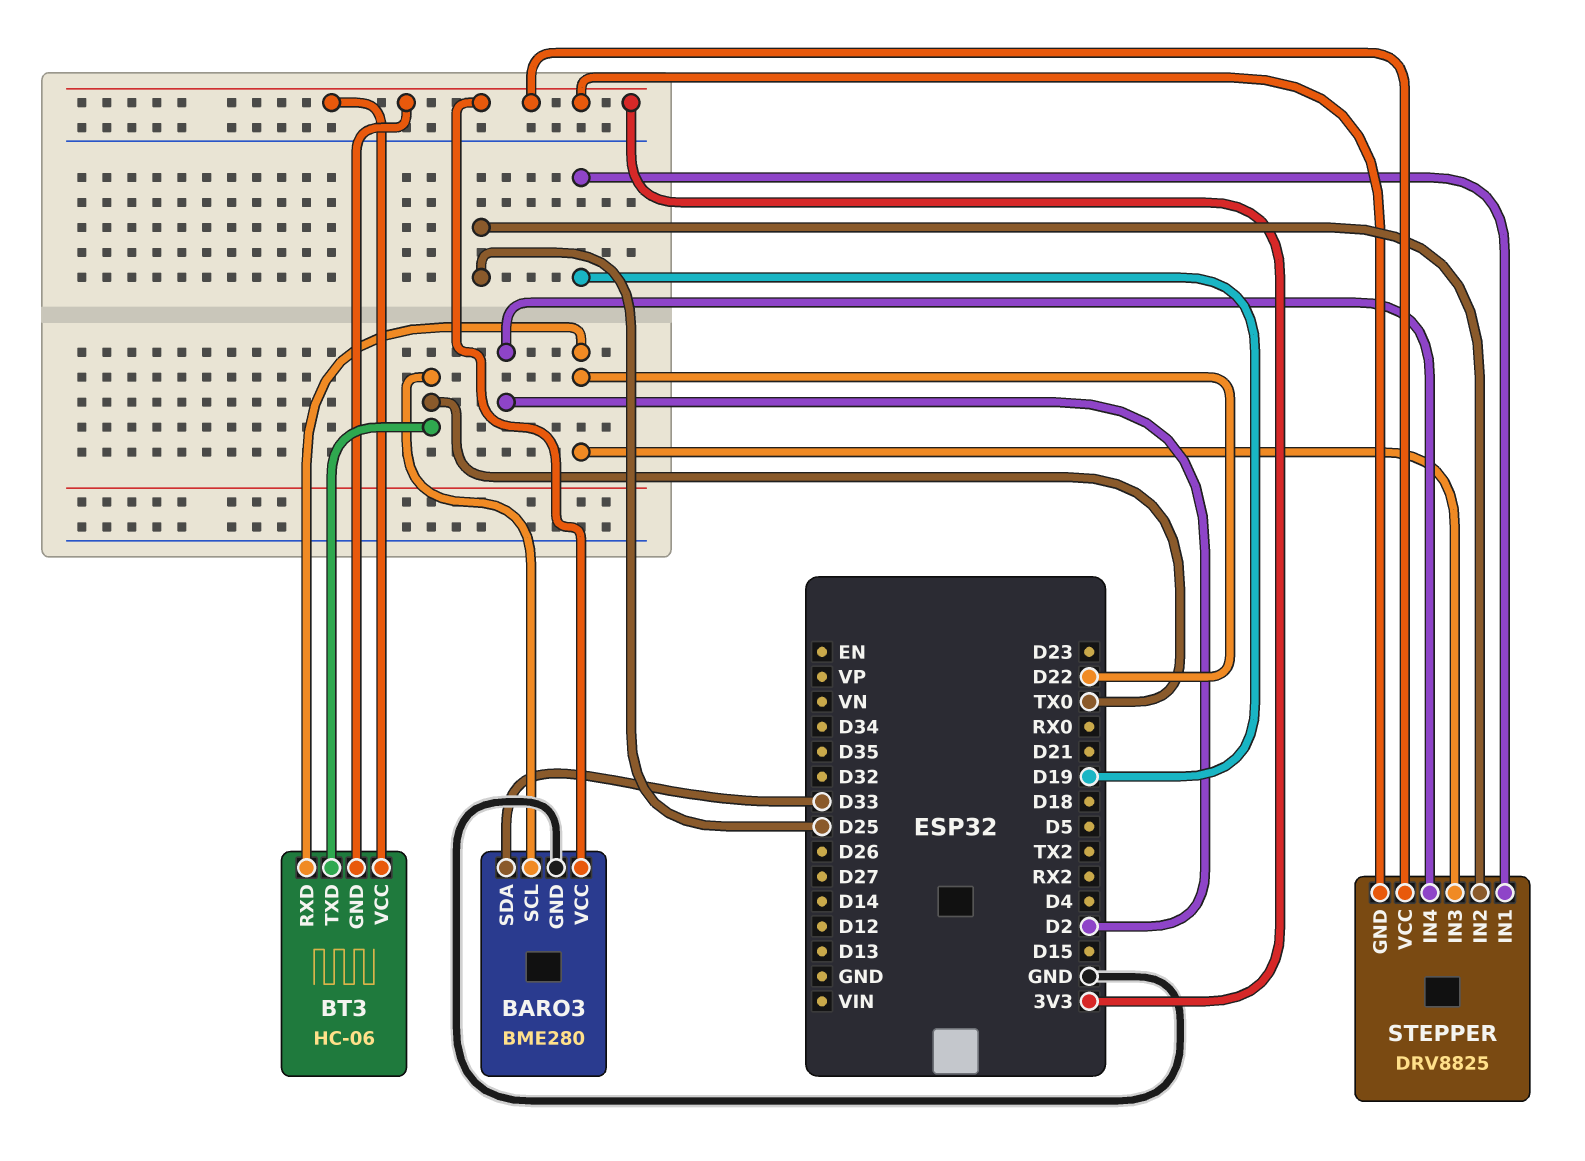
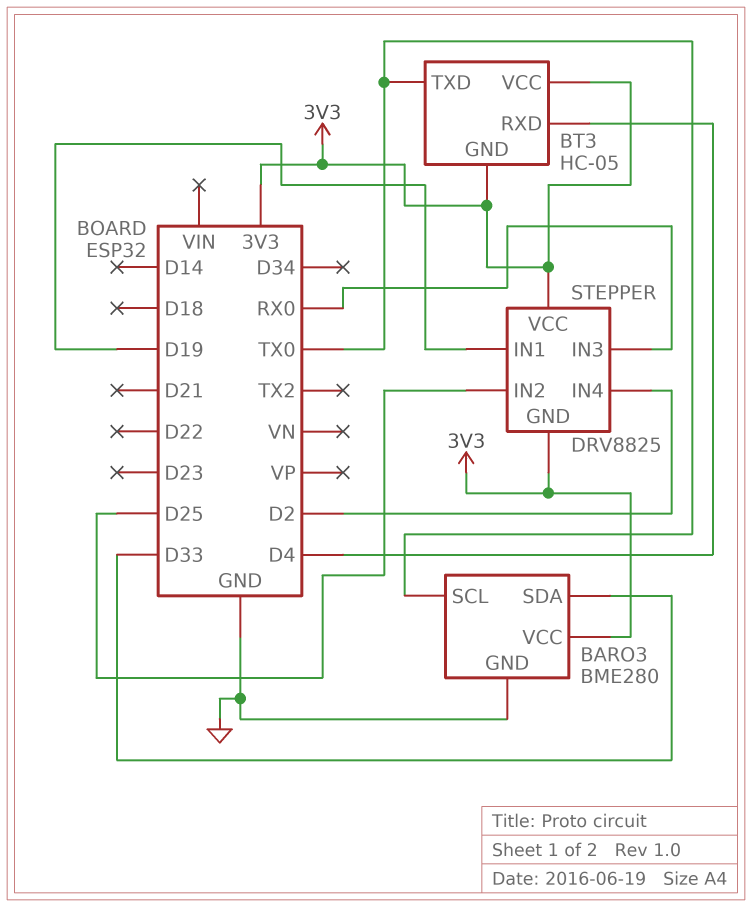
BT3: HC-06 -> HC-05
BT3 pin RXD: D22 -> D4
STEPPER pin IN3: D22 -> RX0

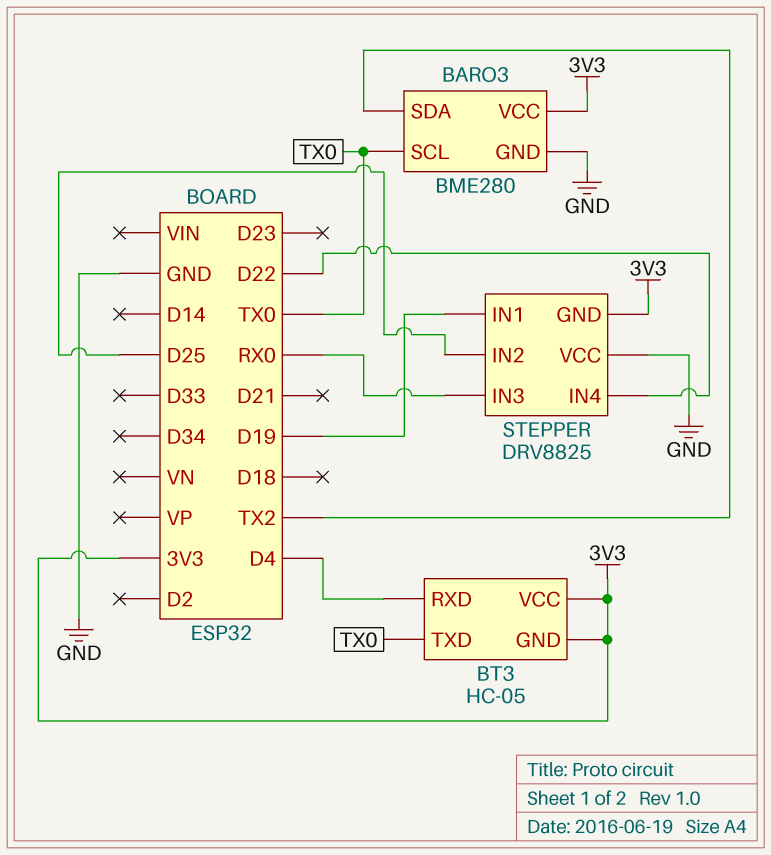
BARO3 pin SDA: D33 -> TX2
STEPPER pin IN4: D2 -> D22
STEPPER pin VCC: 3V3 -> GND

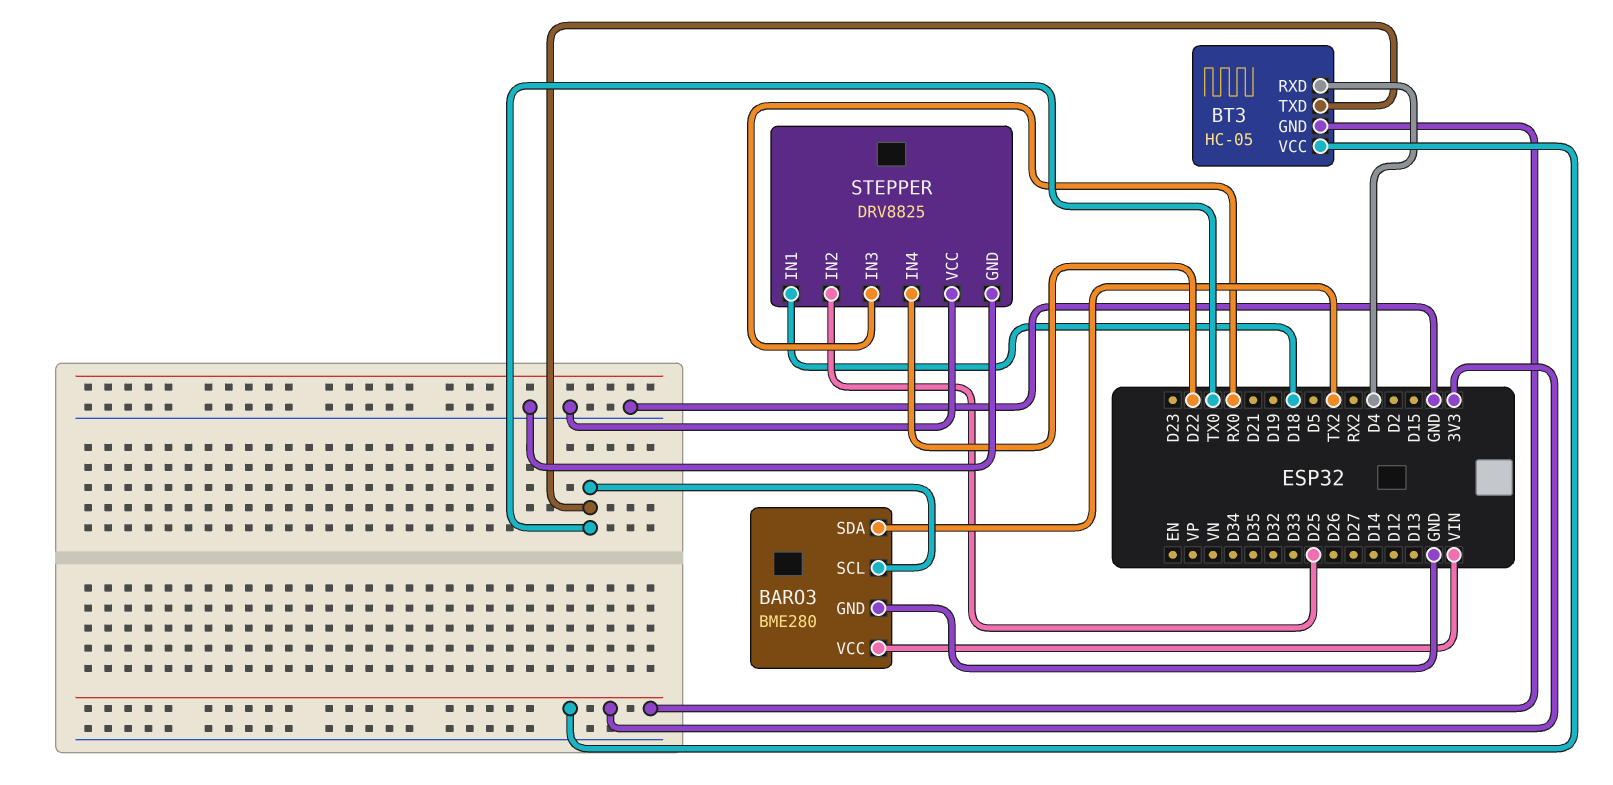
BARO3 pin VCC: 3V3 -> VIN
STEPPER pin GND: 3V3 -> GND
STEPPER pin IN1: D19 -> D18

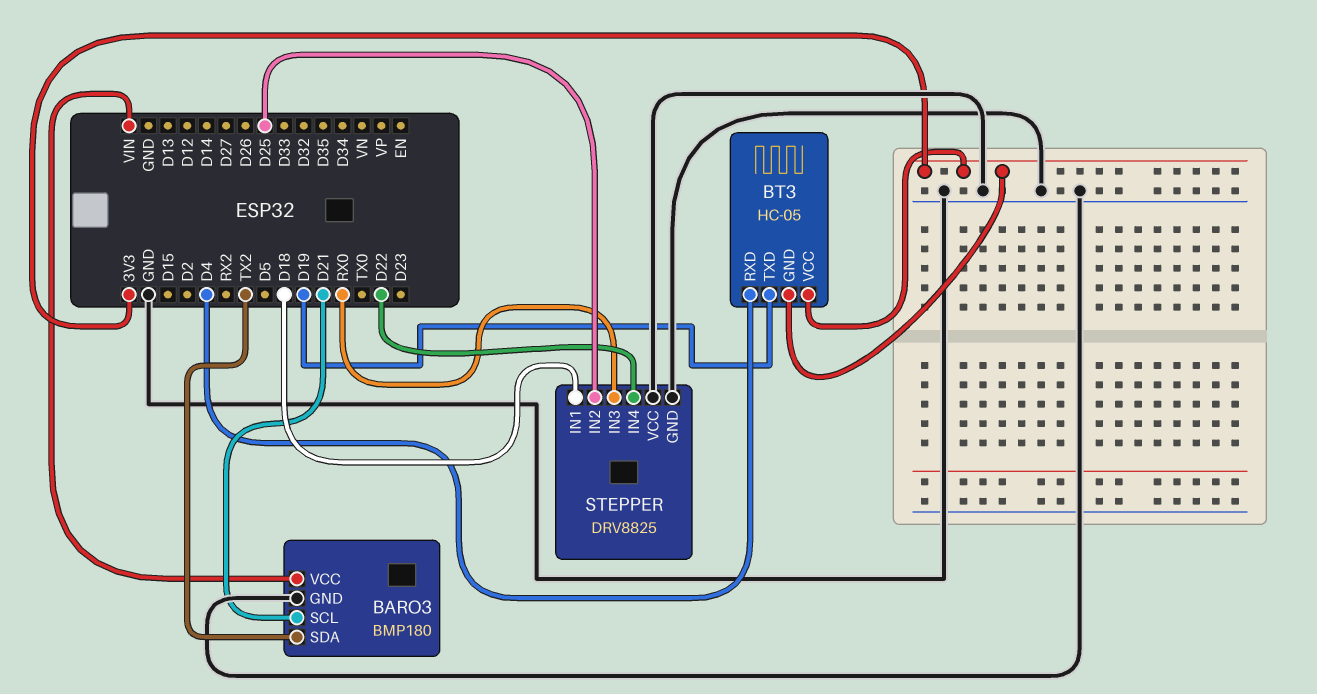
BARO3: BME280 -> BMP180
BARO3 pin SCL: TX0 -> D21
BT3 pin TXD: TX0 -> D19

